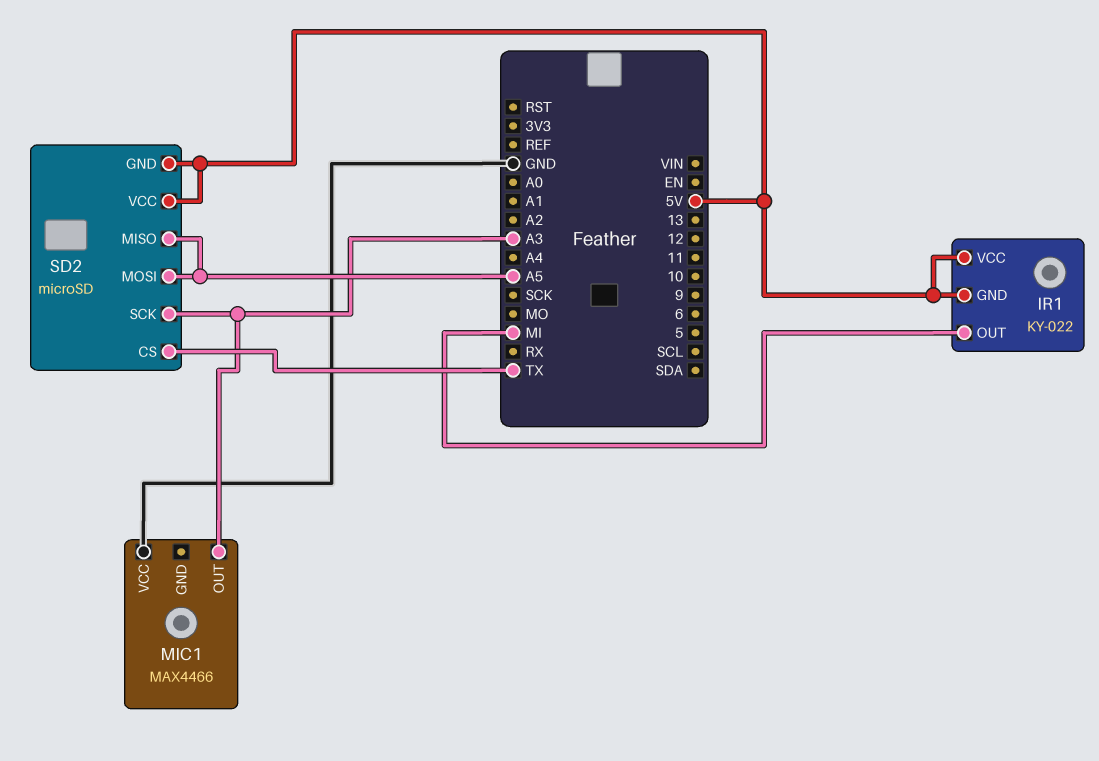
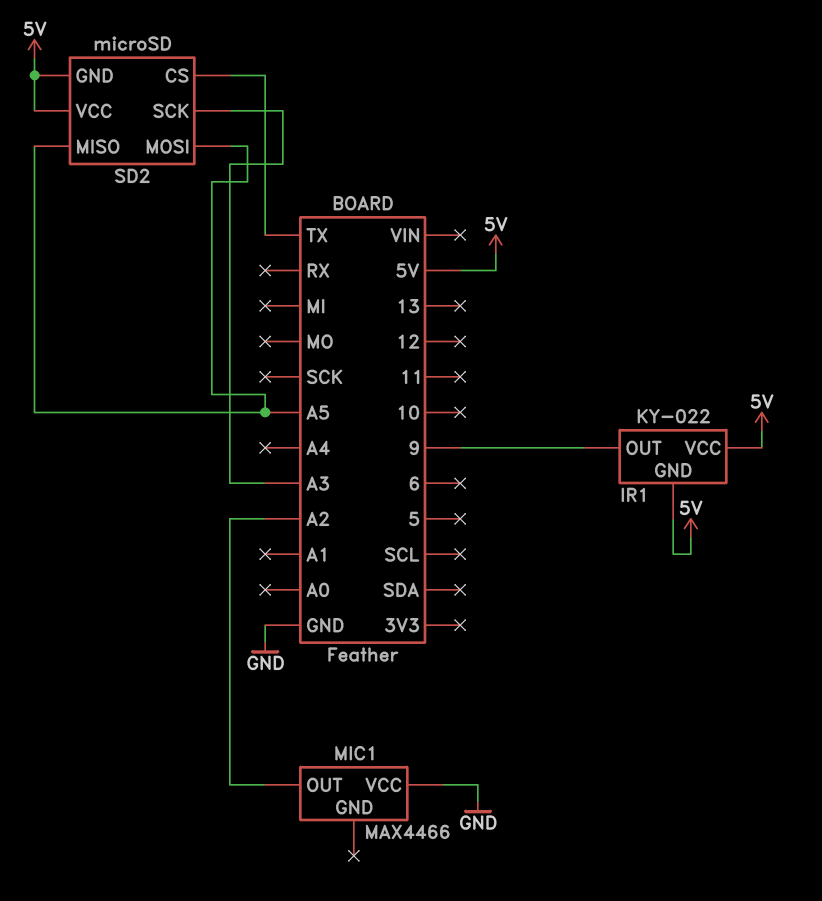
IR1 pin OUT: MI -> 9
MIC1 pin OUT: A3 -> A2

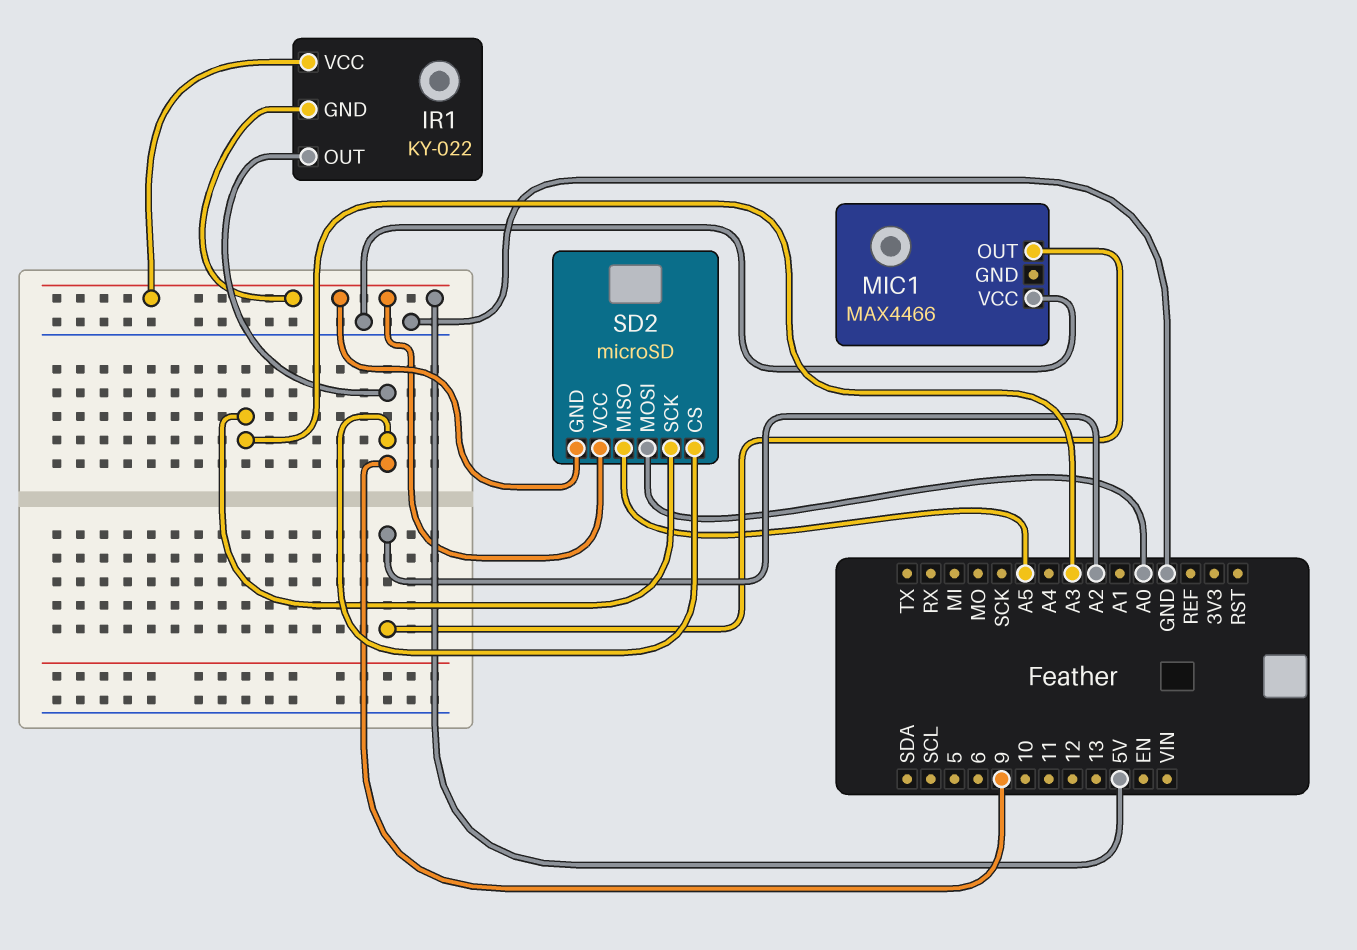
SD2 pin CS: TX -> 9
SD2 pin MOSI: A5 -> A0

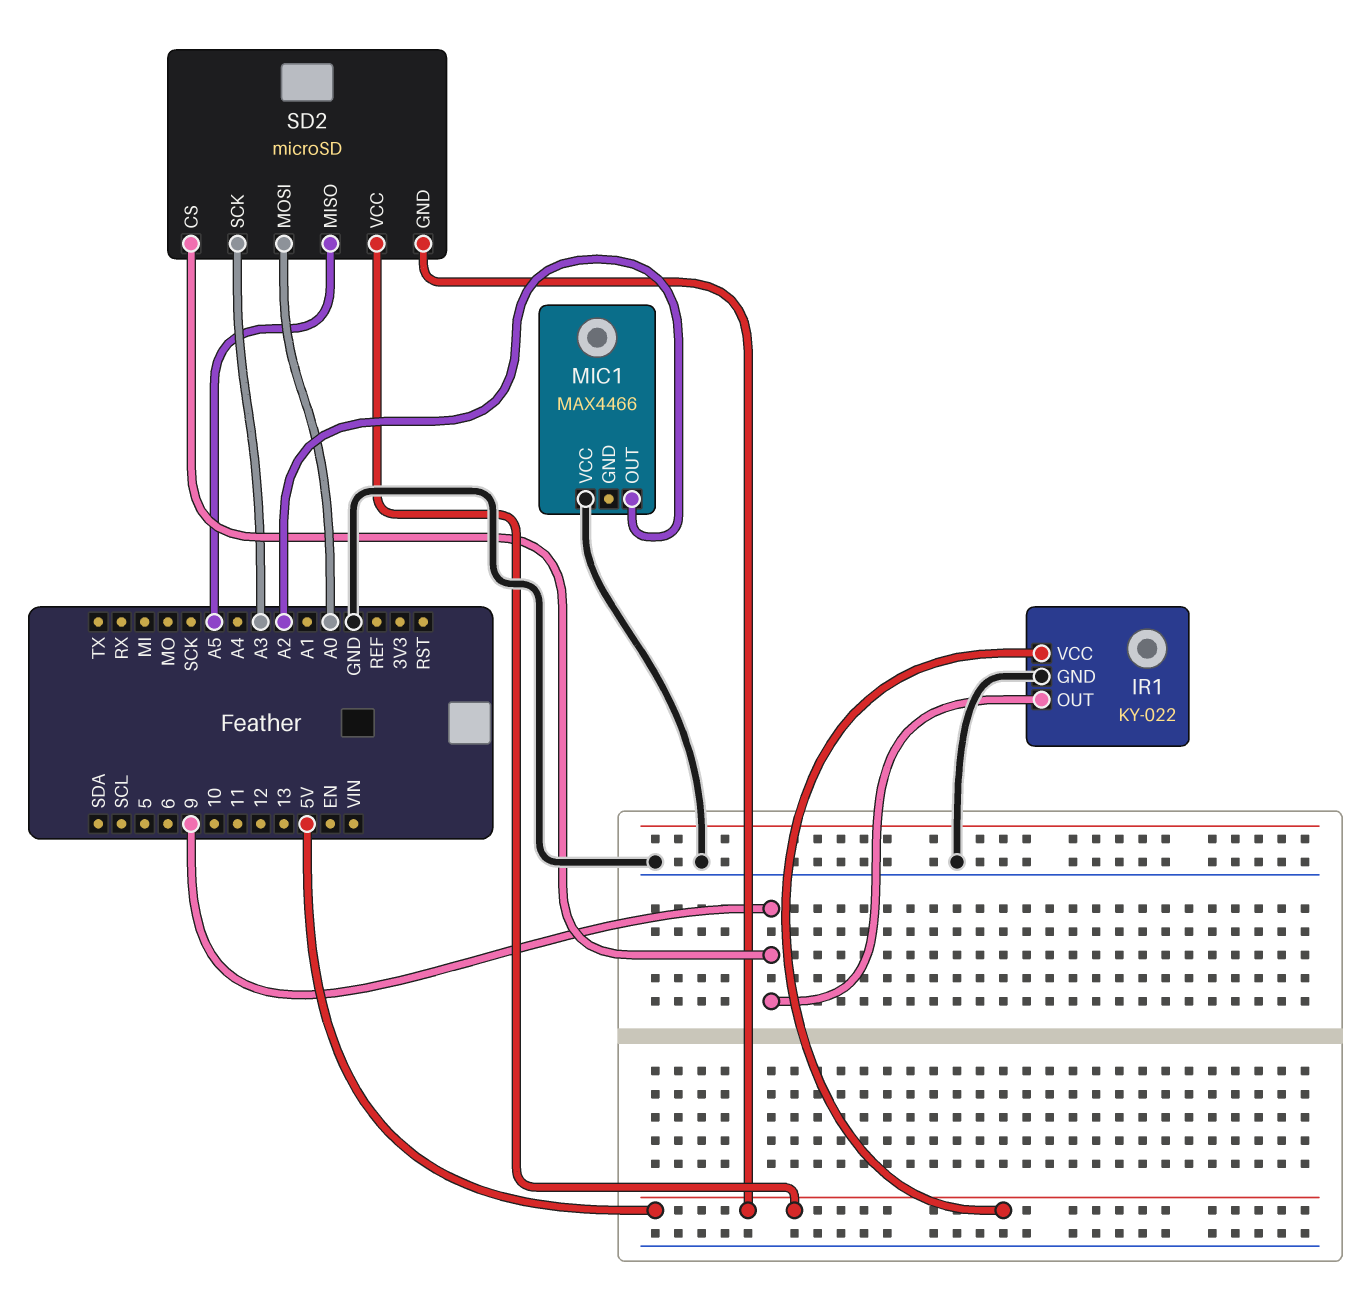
IR1 pin GND: 5V -> GND

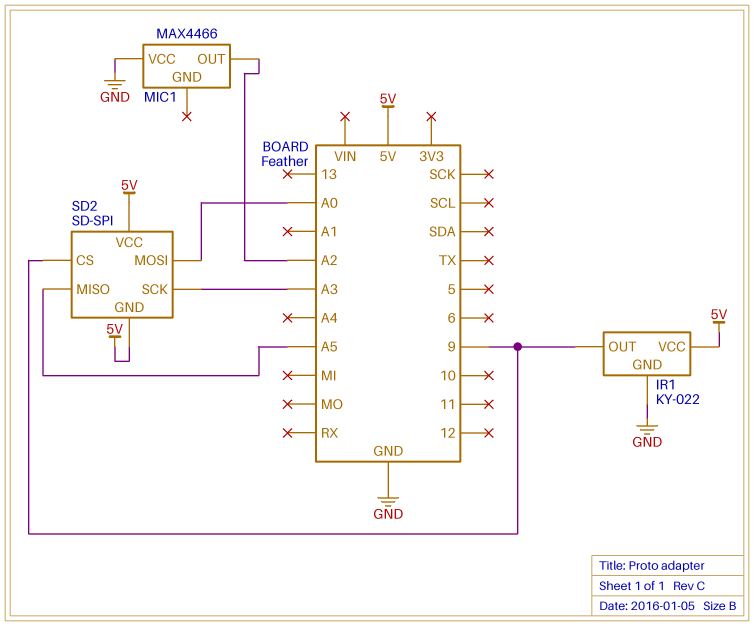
SD2: microSD -> SD-SPI

